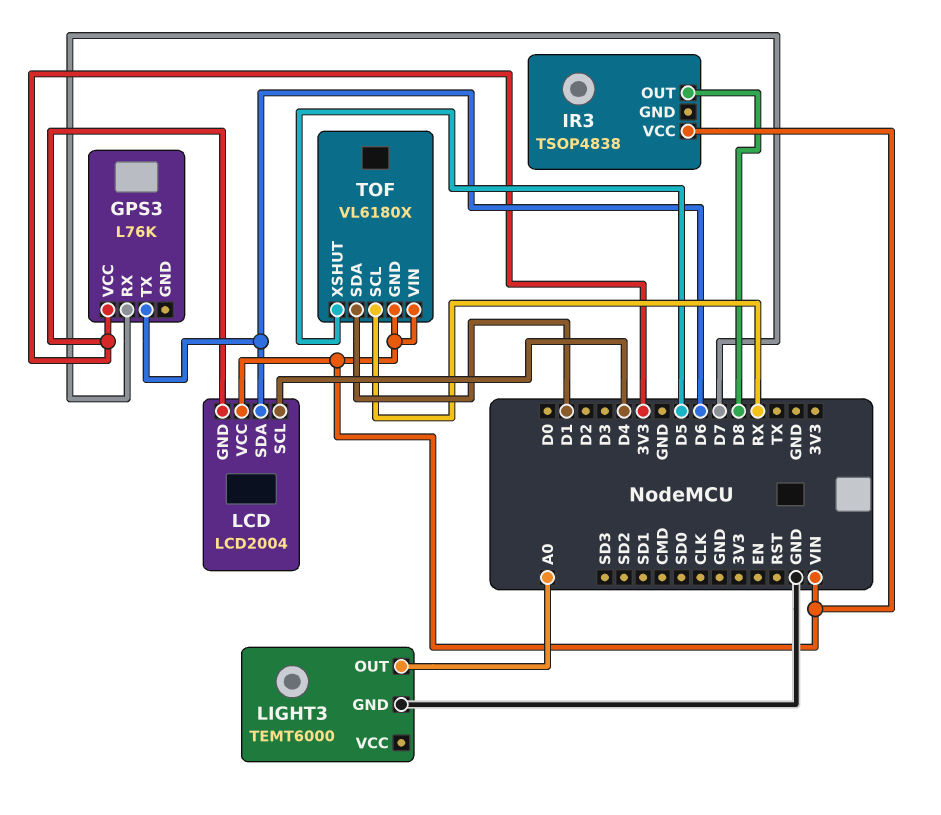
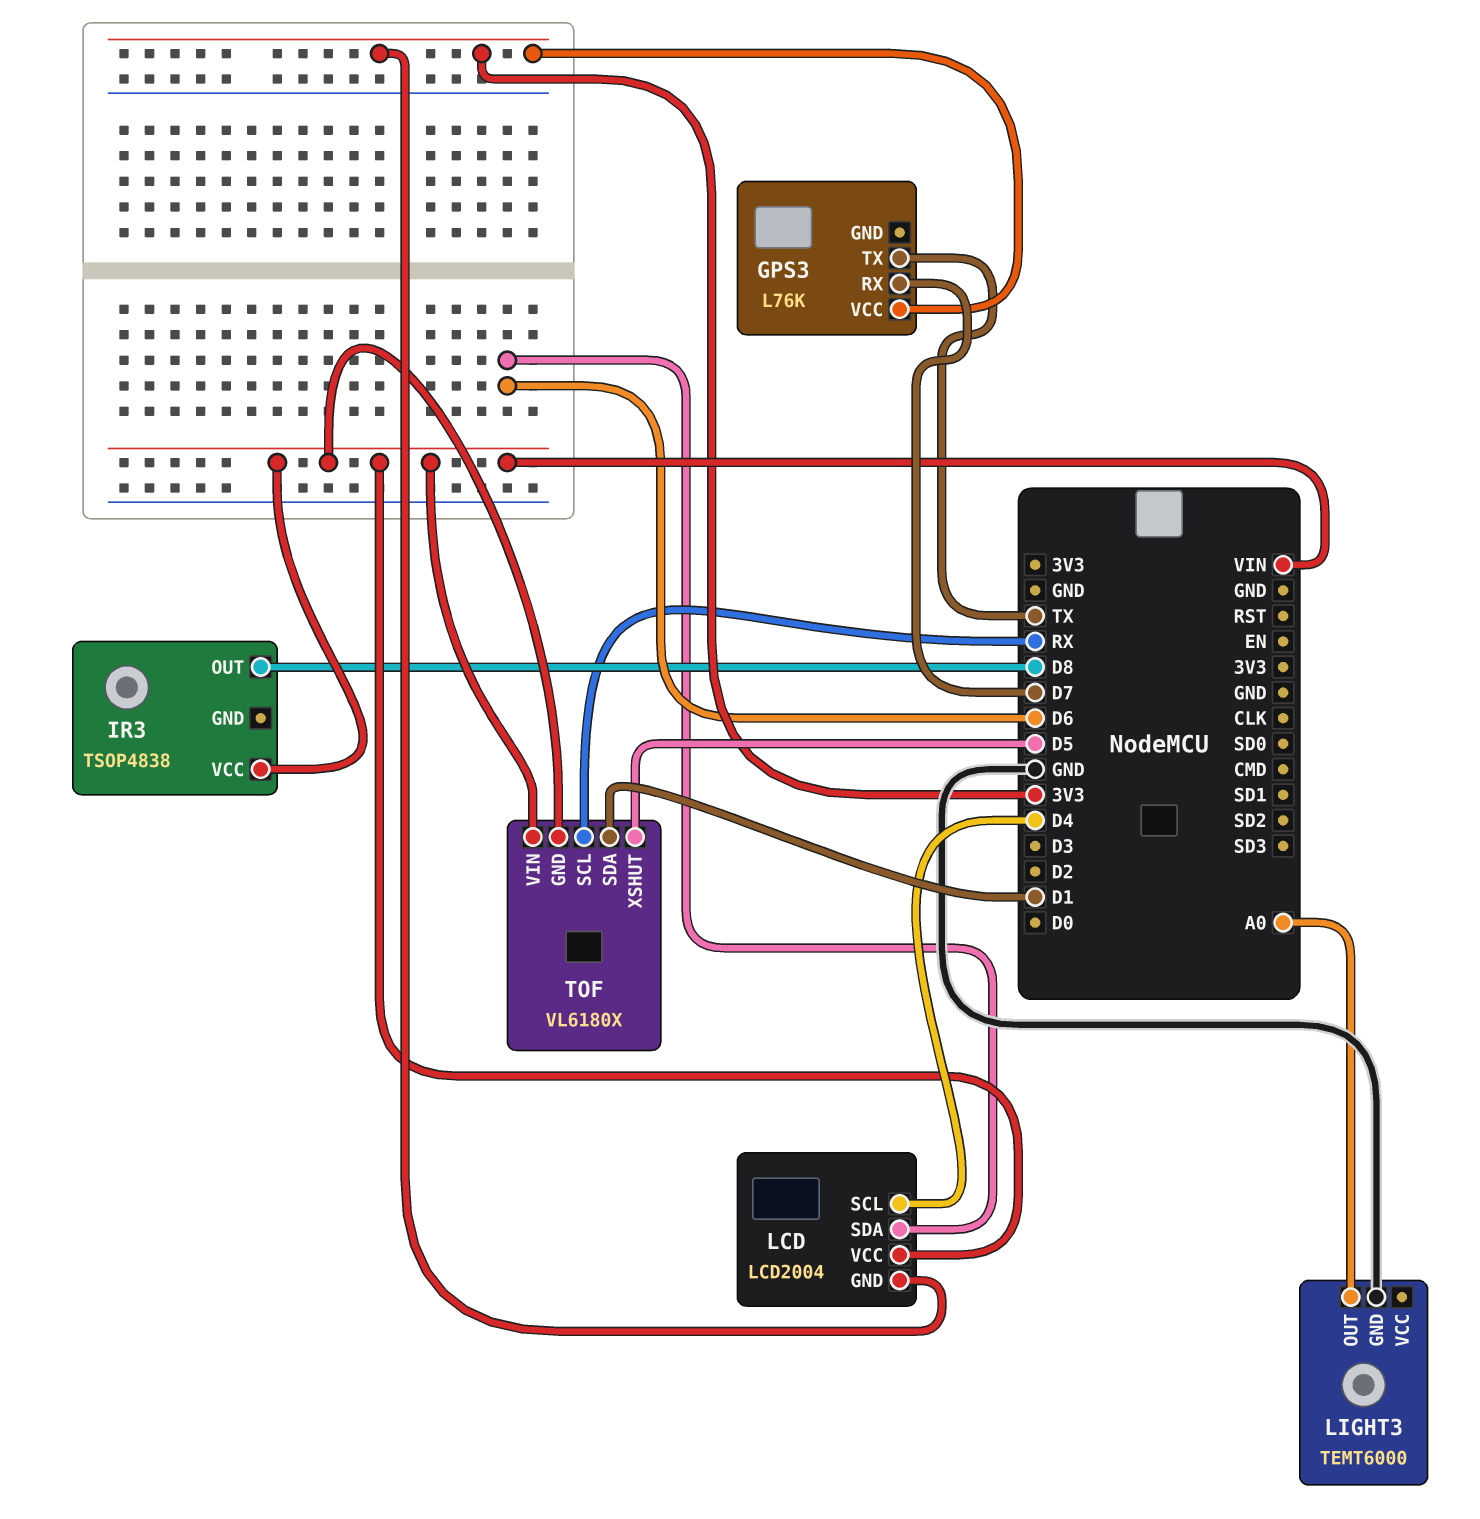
GPS3 pin TX: D6 -> TX

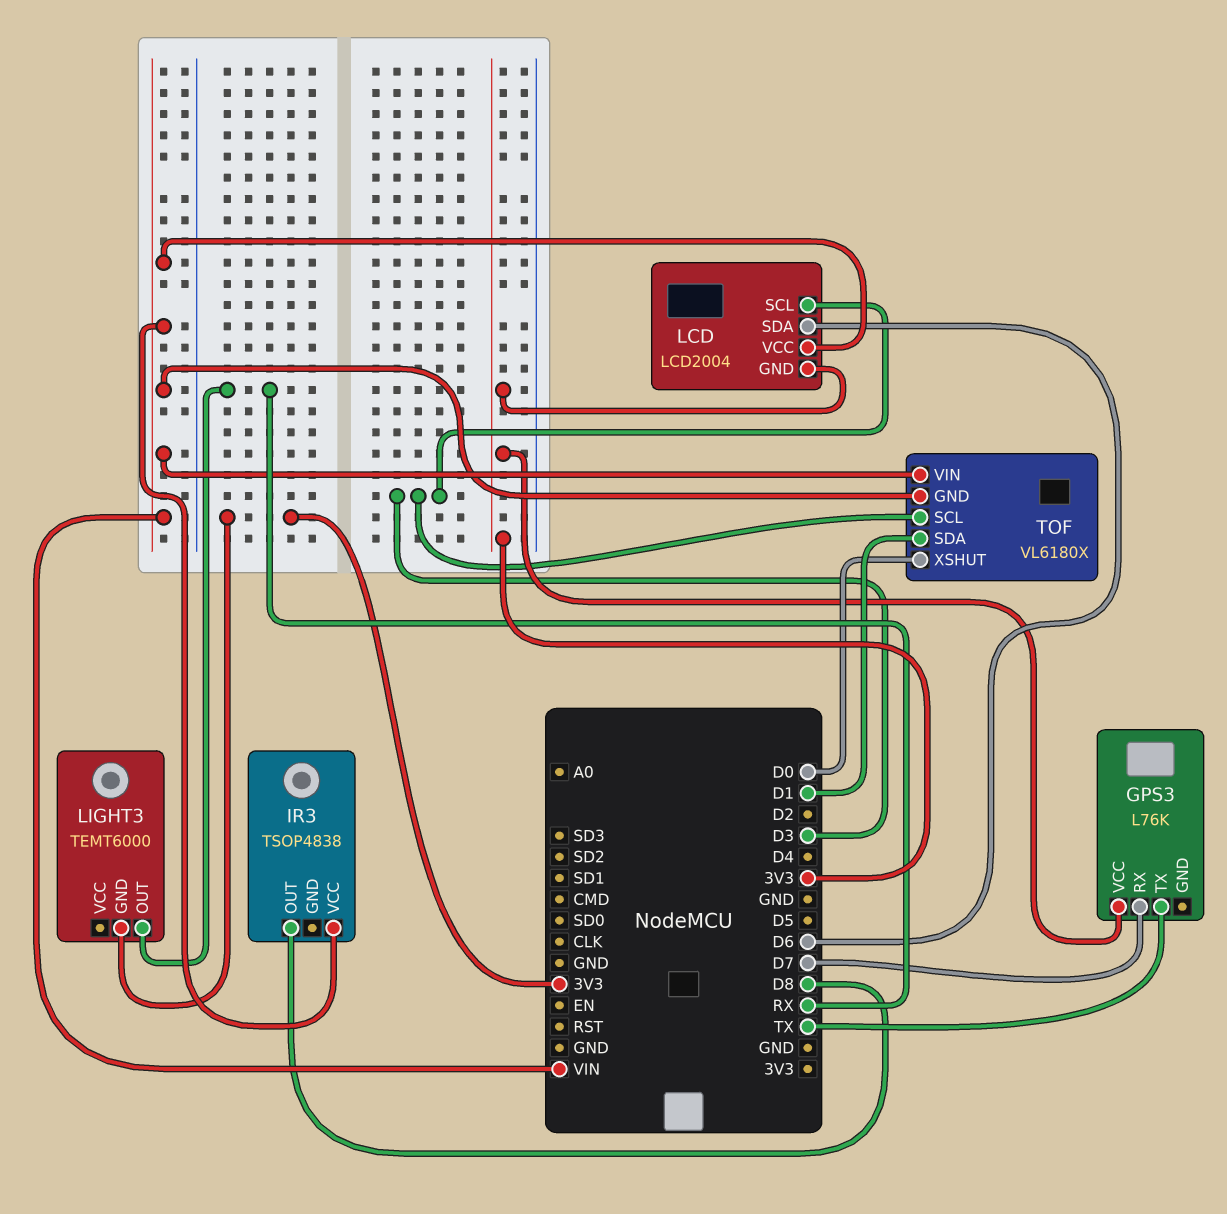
LCD pin SCL: D4 -> D3
LIGHT3 pin GND: GND -> 3V3
LIGHT3 pin OUT: A0 -> RX
TOF pin SCL: RX -> D3
TOF pin XSHUT: D5 -> D0

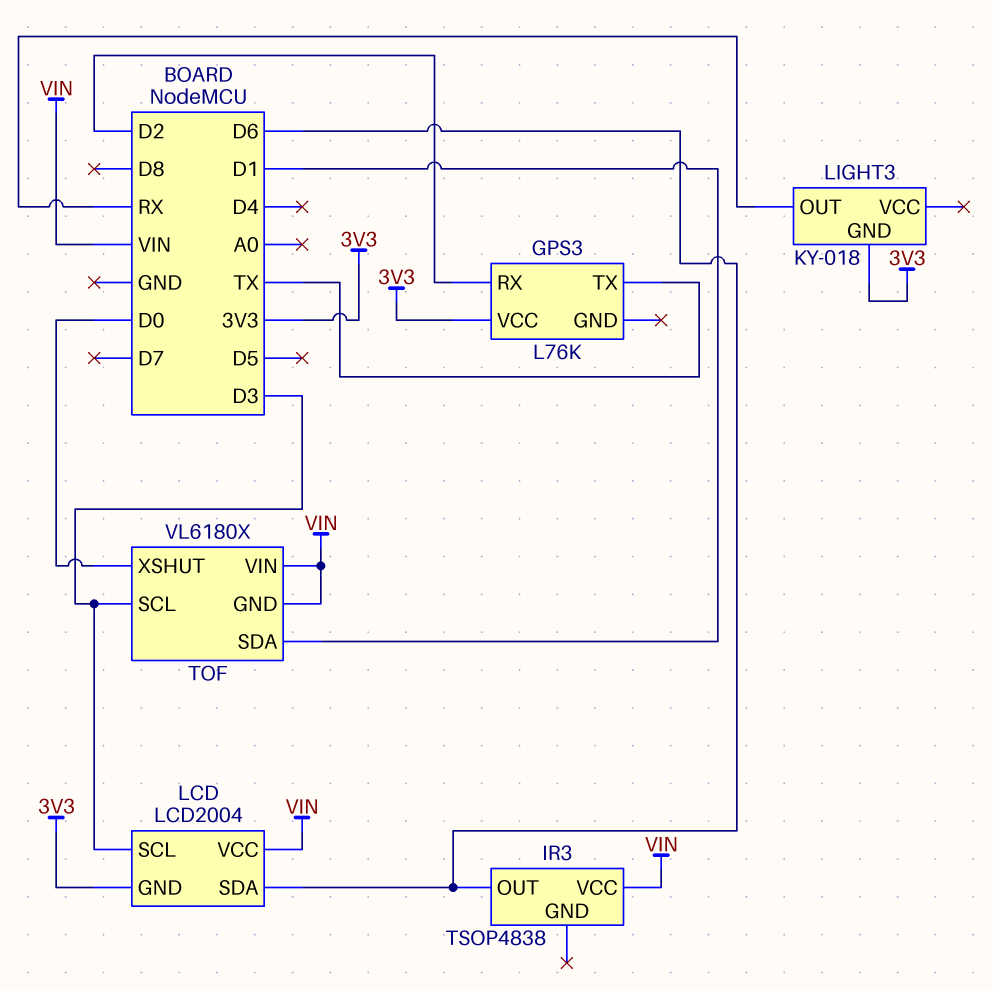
GPS3 pin RX: D7 -> D2
IR3 pin OUT: D8 -> D6
LIGHT3: TEMT6000 -> KY-018

